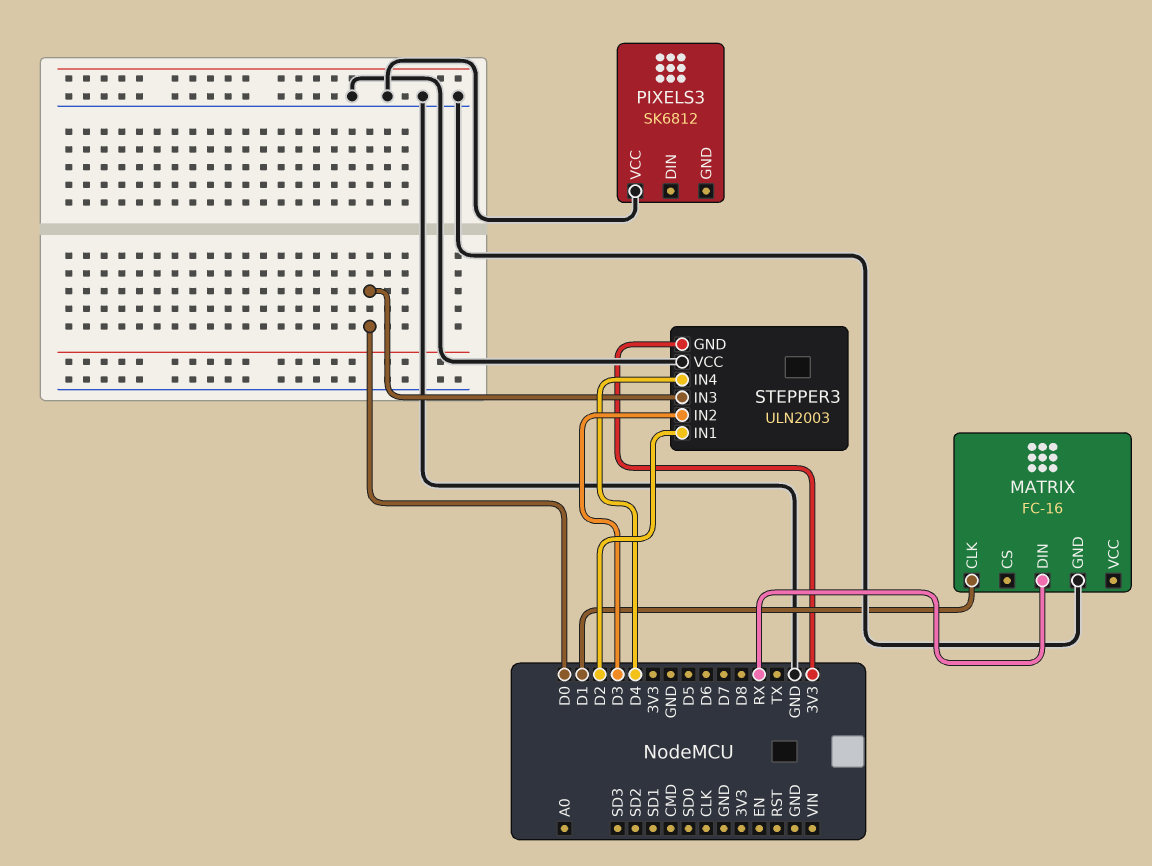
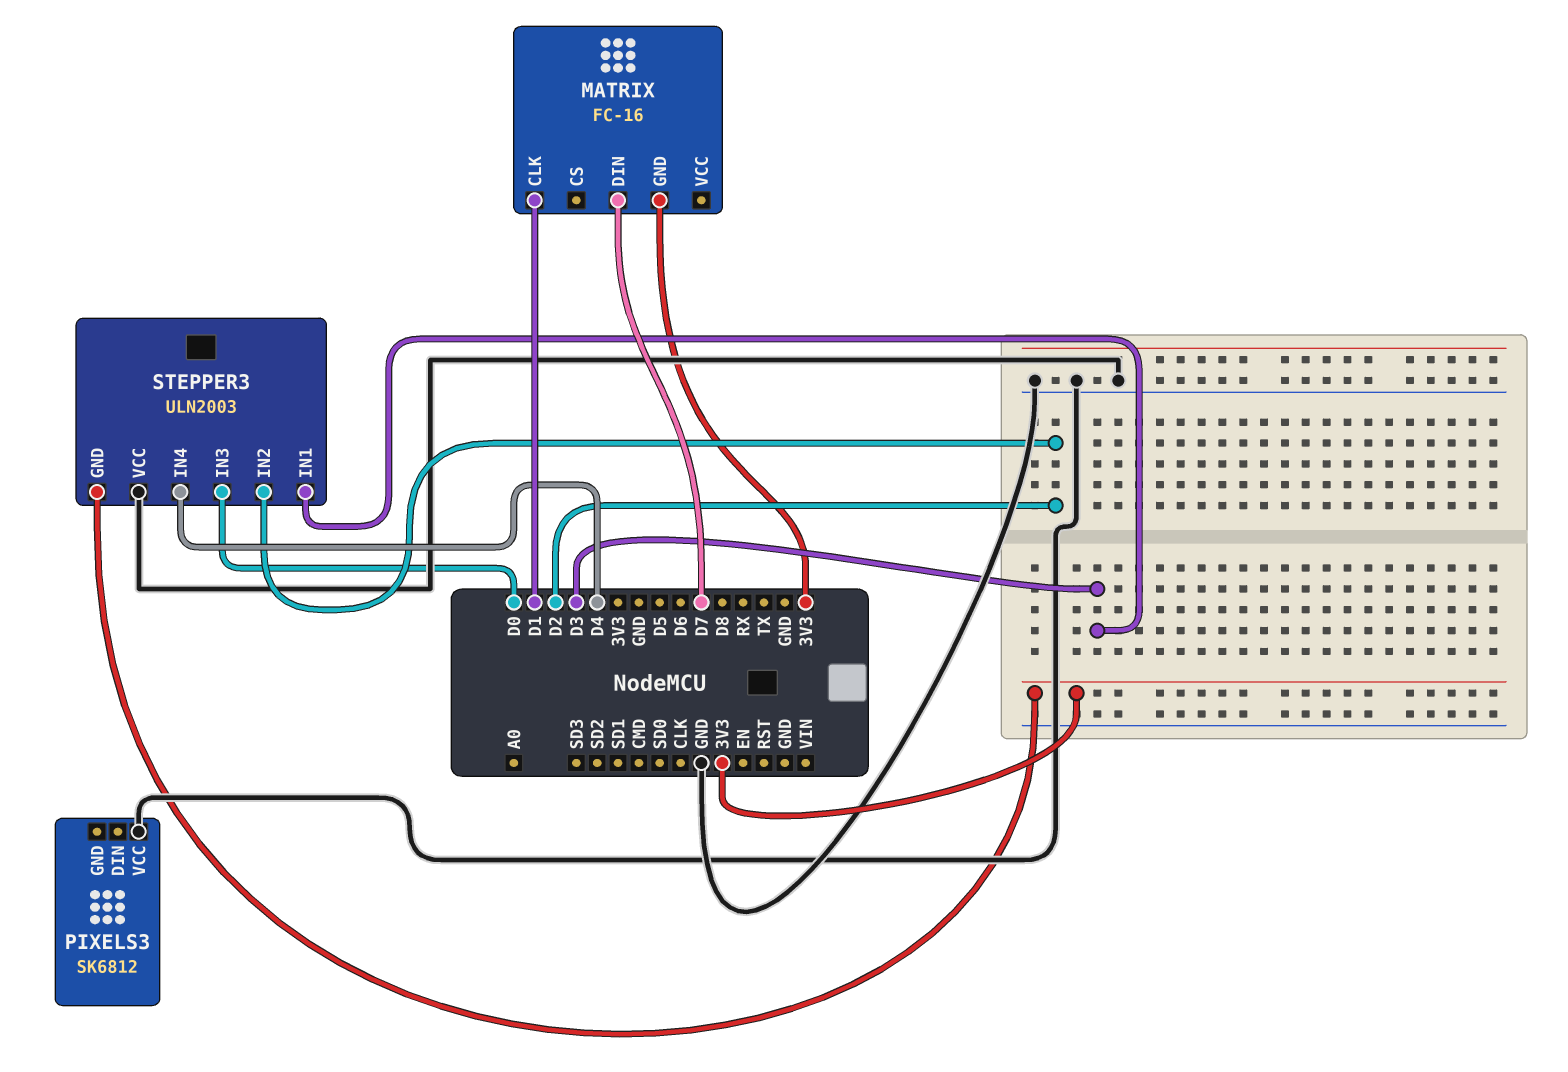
MATRIX pin DIN: RX -> D7
MATRIX pin GND: GND -> 3V3
STEPPER3 pin IN1: D2 -> D3
STEPPER3 pin IN2: D3 -> D2

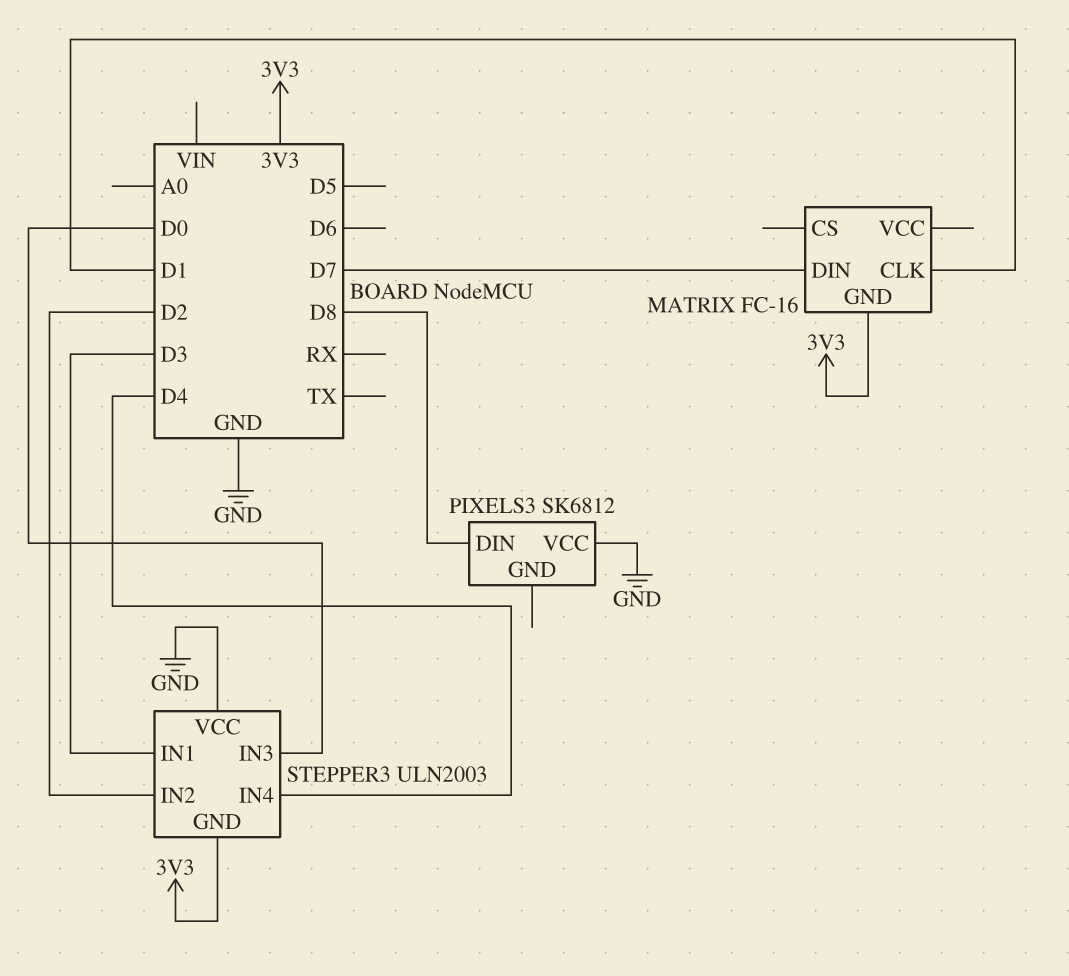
PIXELS3 pin DIN: none -> D8

